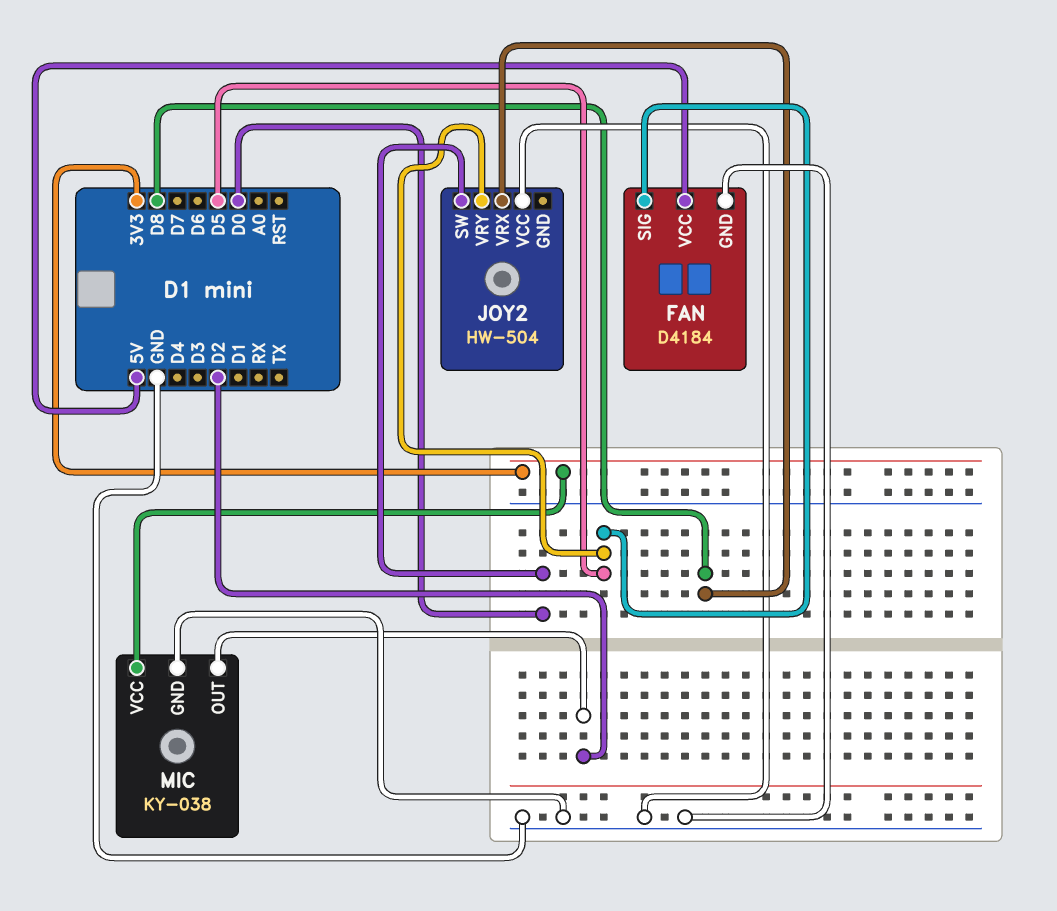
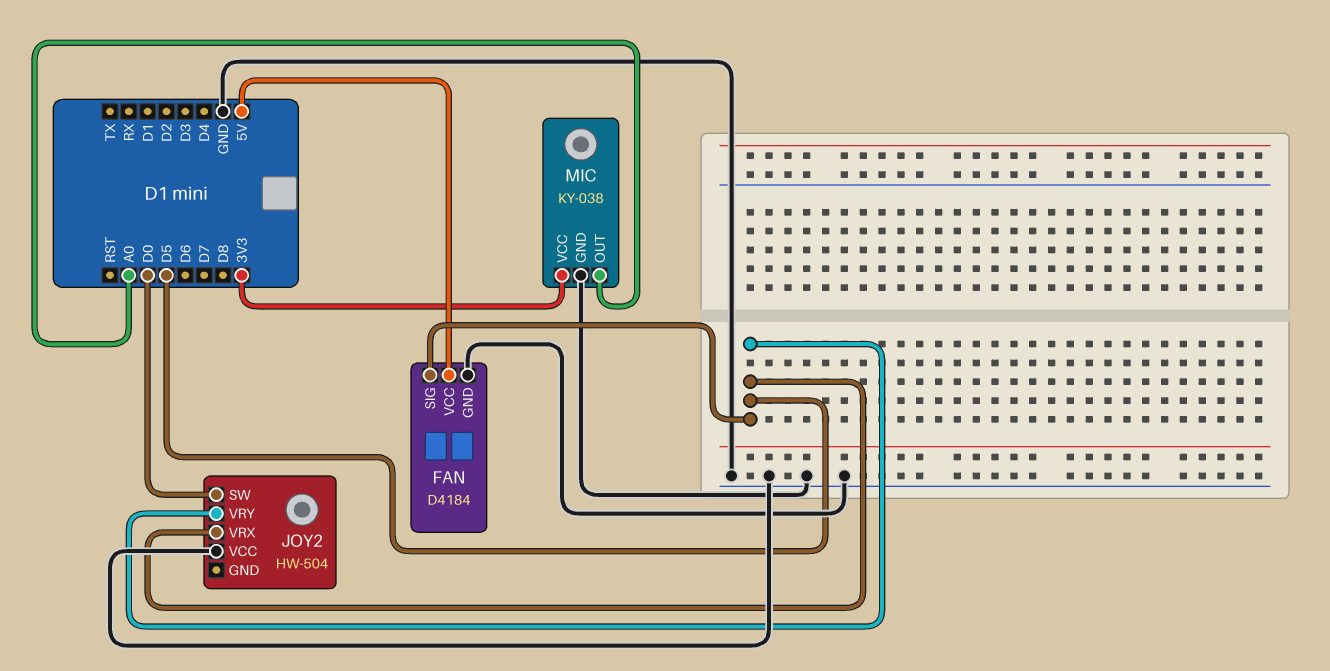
JOY2 pin VRX: D8 -> D5
MIC pin OUT: D2 -> A0

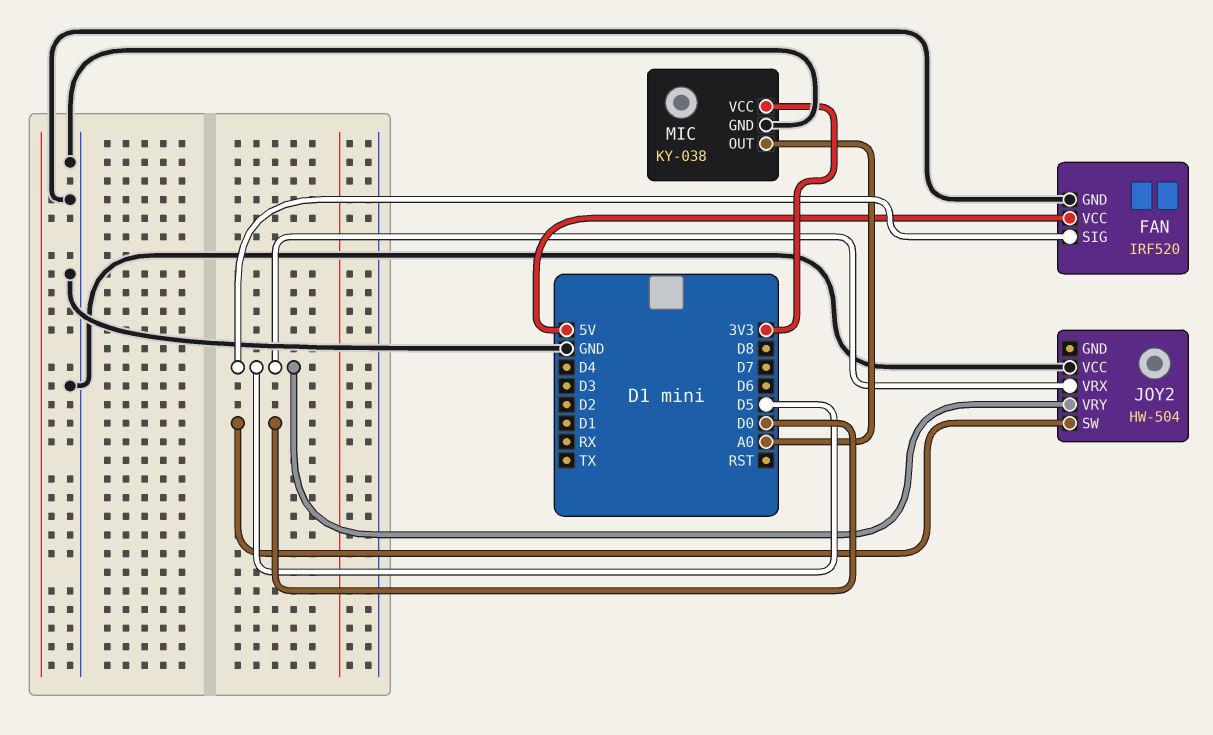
FAN: D4184 -> IRF520

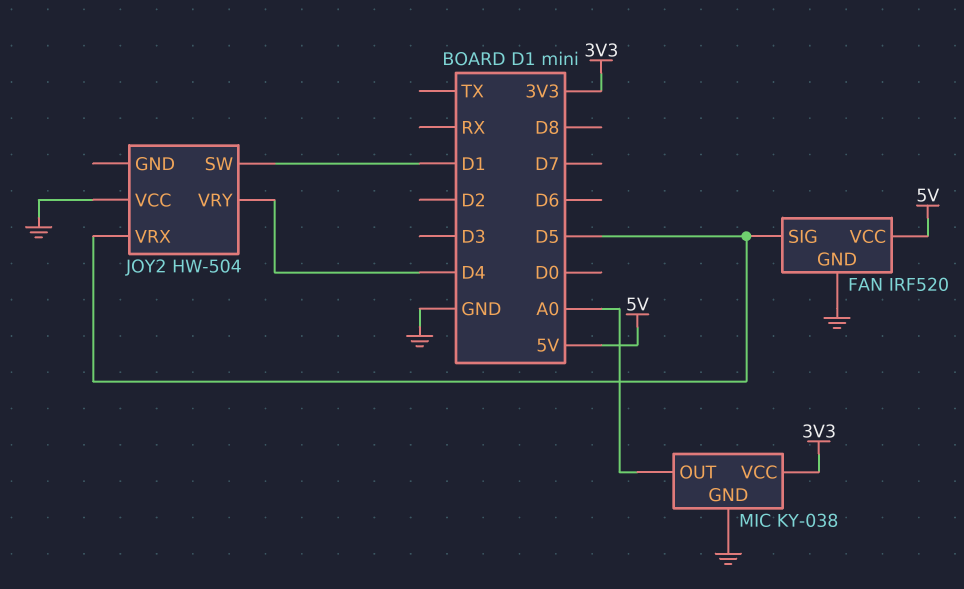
JOY2 pin SW: D0 -> D1
JOY2 pin VRY: D5 -> D4

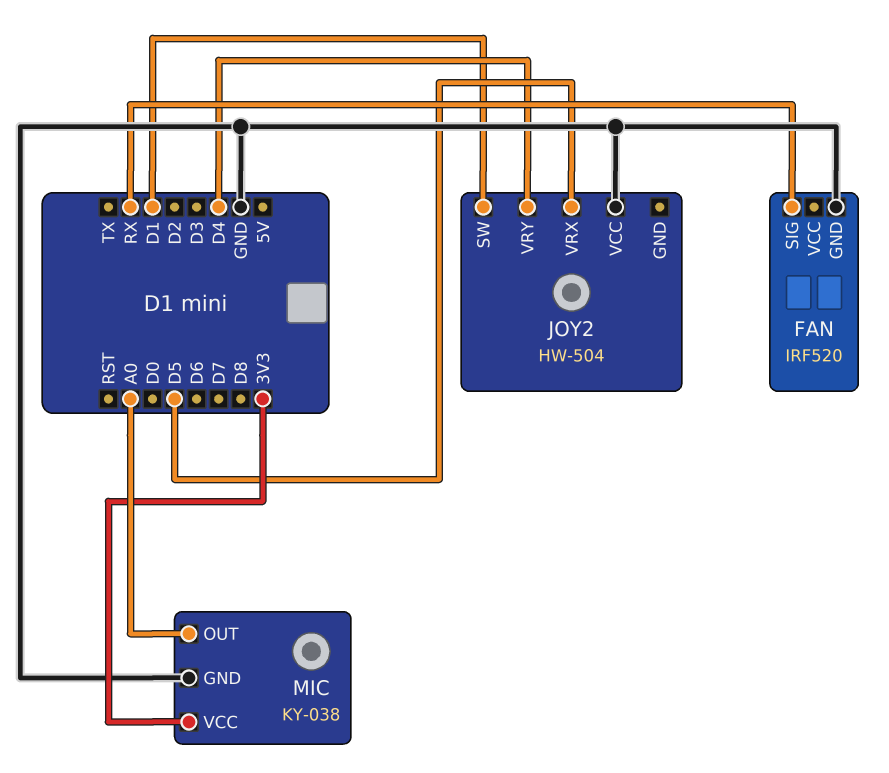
FAN pin SIG: D5 -> RX
FAN pin VCC: 5V -> none

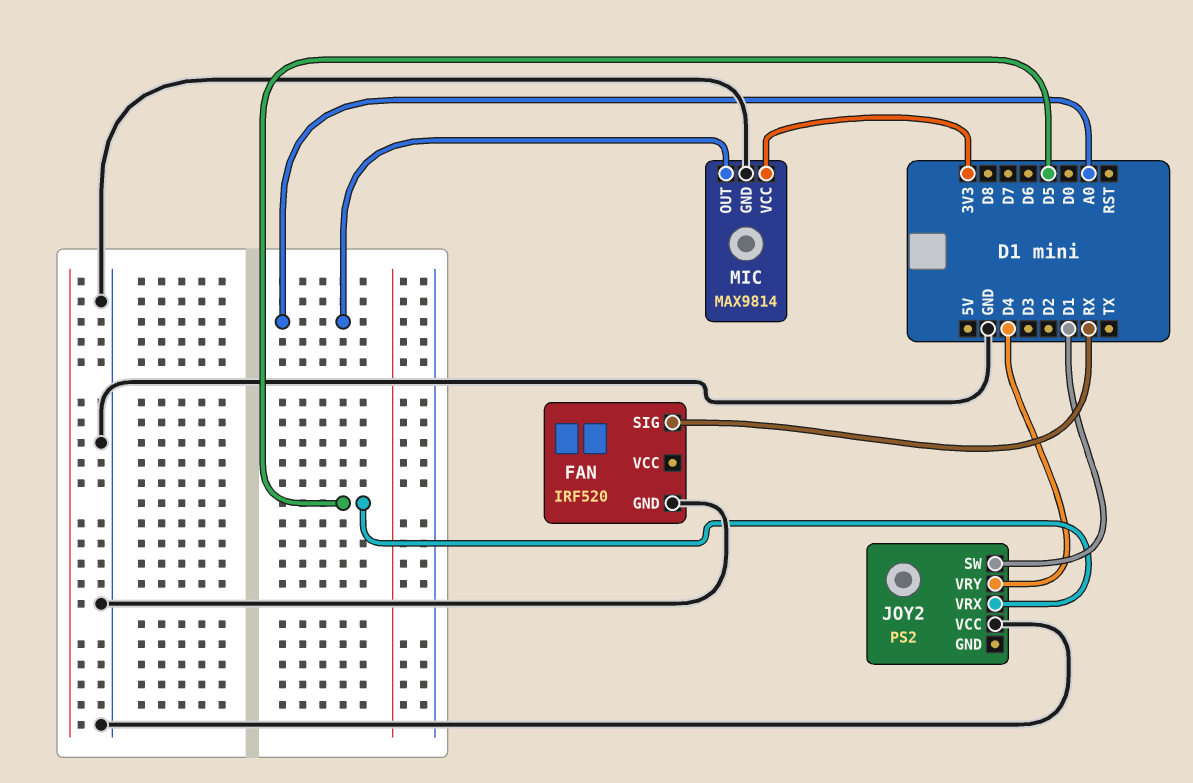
JOY2: HW-504 -> PS2
MIC: KY-038 -> MAX9814

